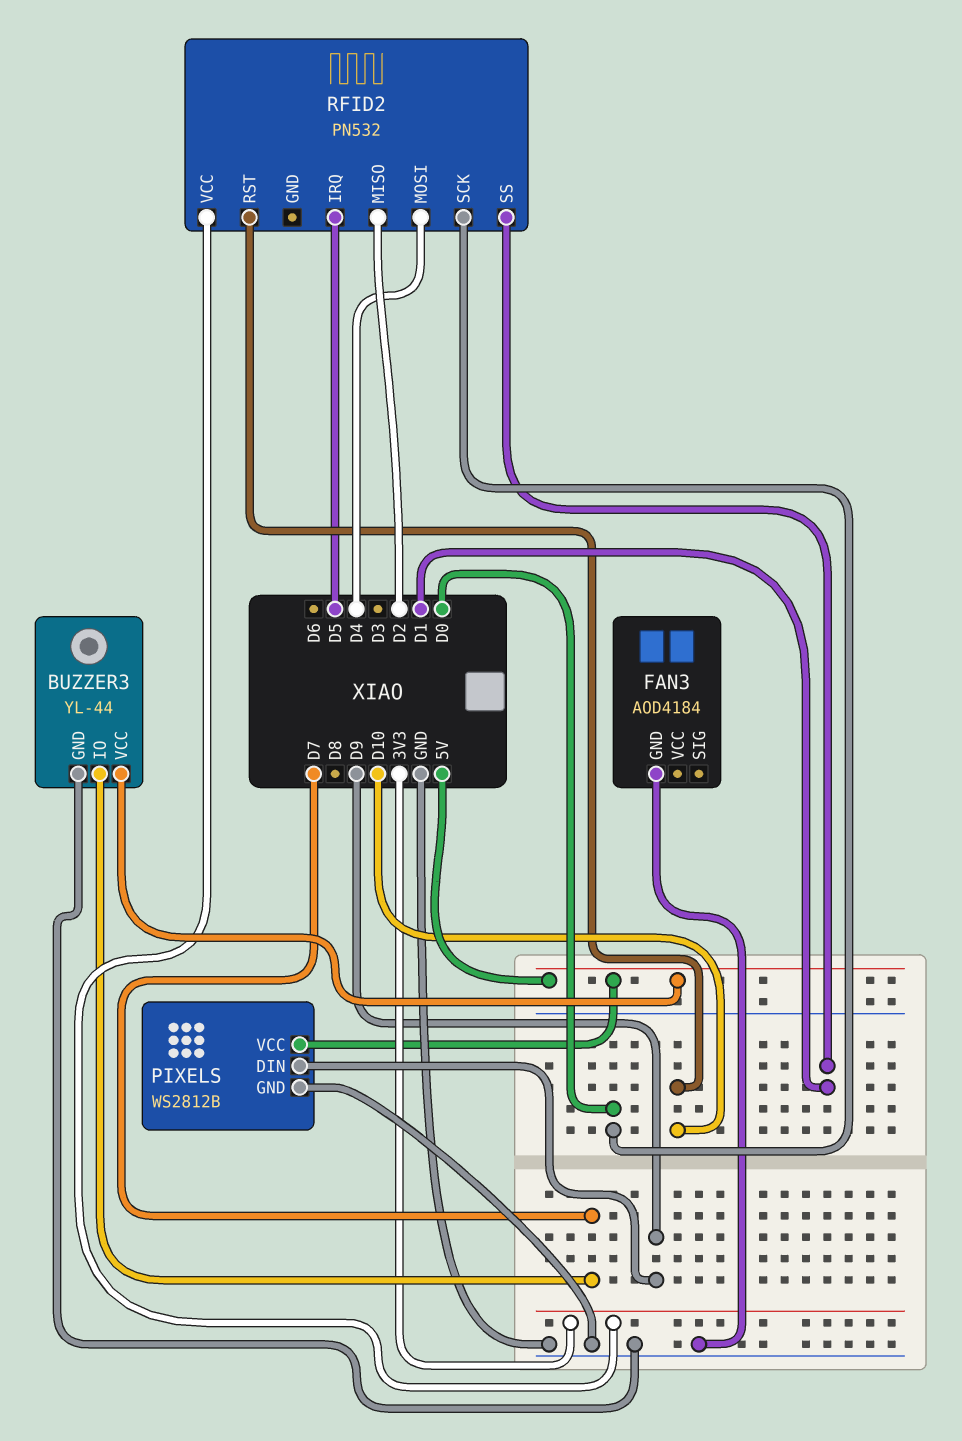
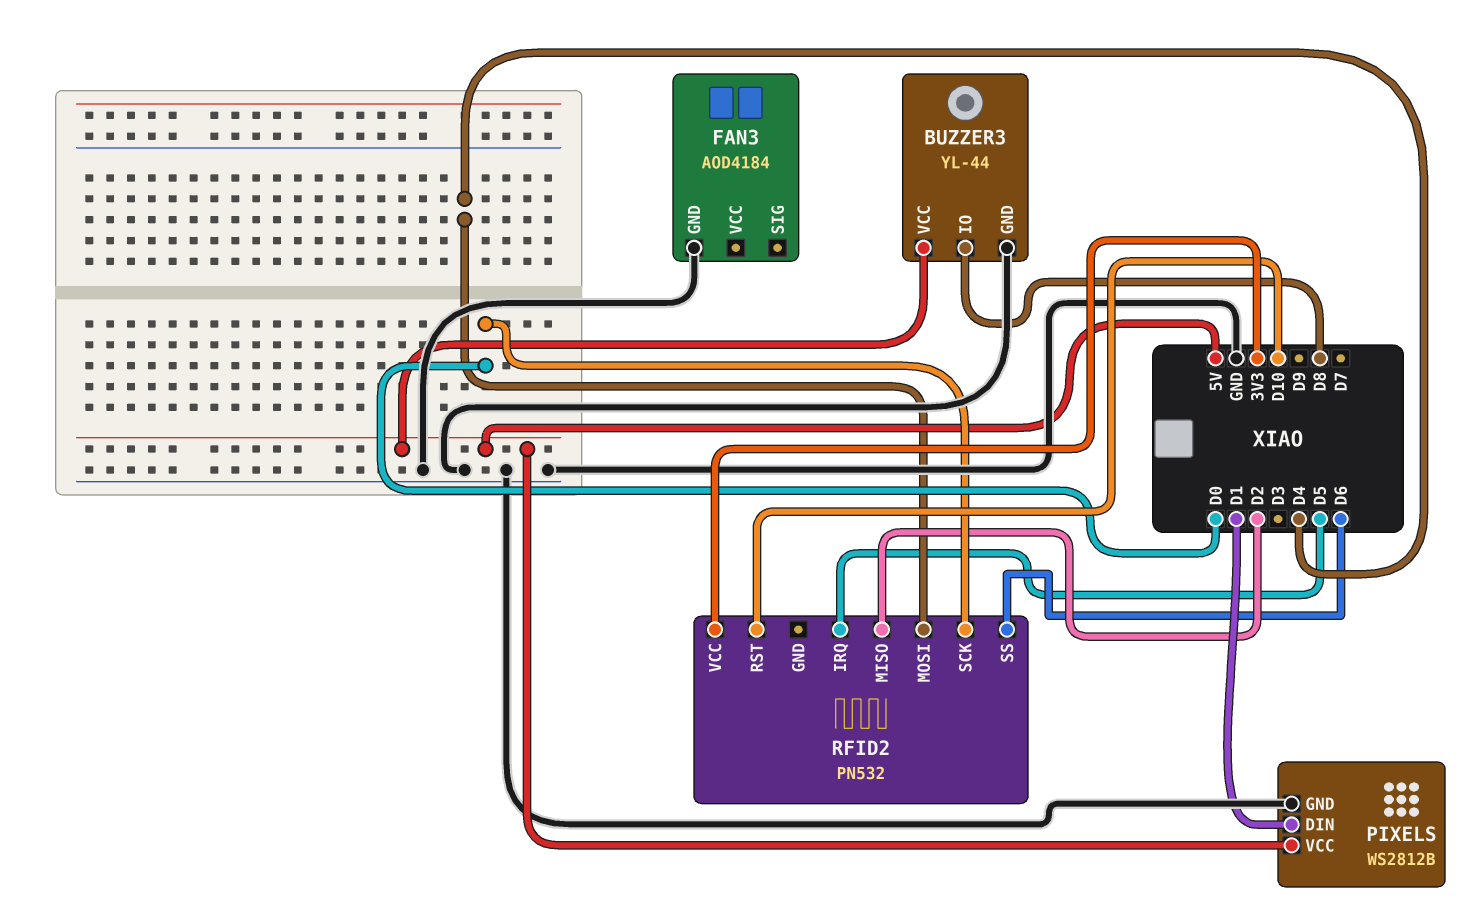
BUZZER3 pin IO: D7 -> D8
PIXELS pin DIN: D9 -> D1
RFID2 pin SS: D1 -> D6

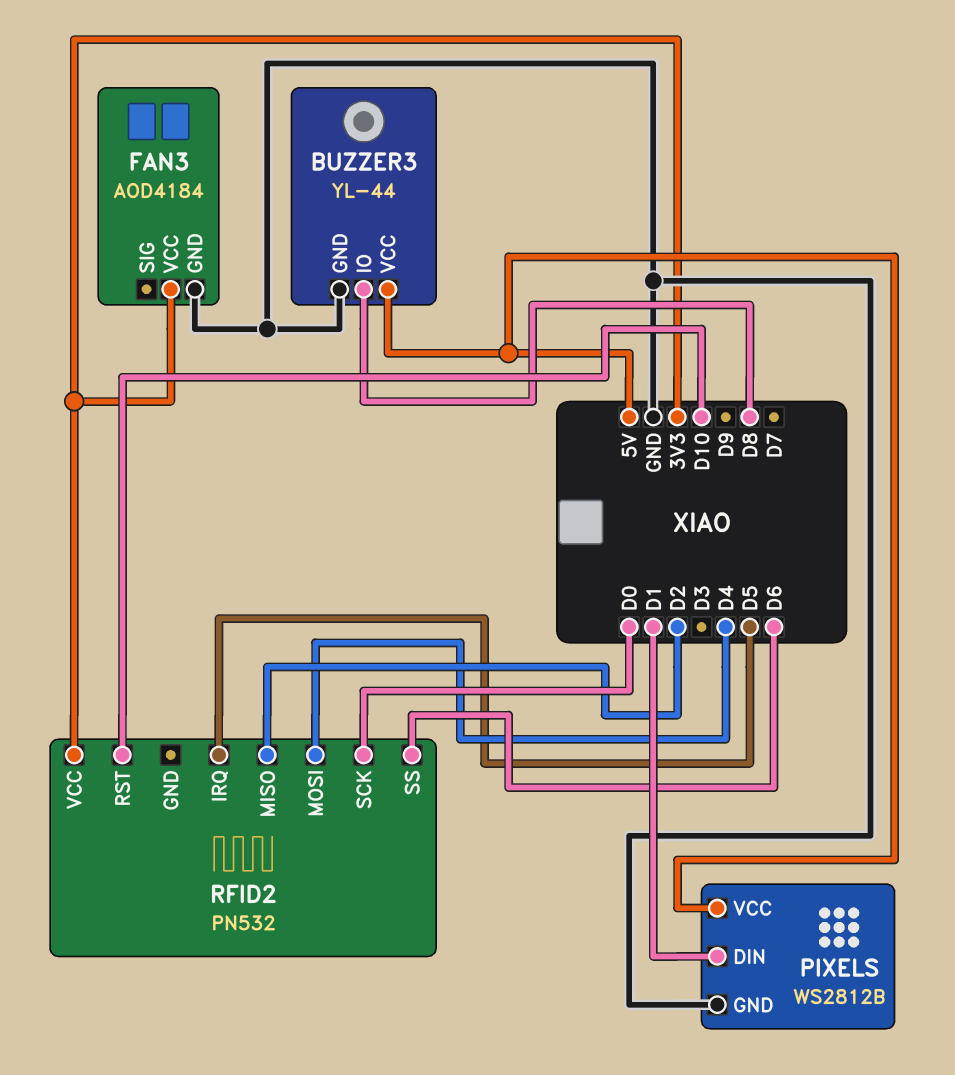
FAN3 pin VCC: none -> 3V3

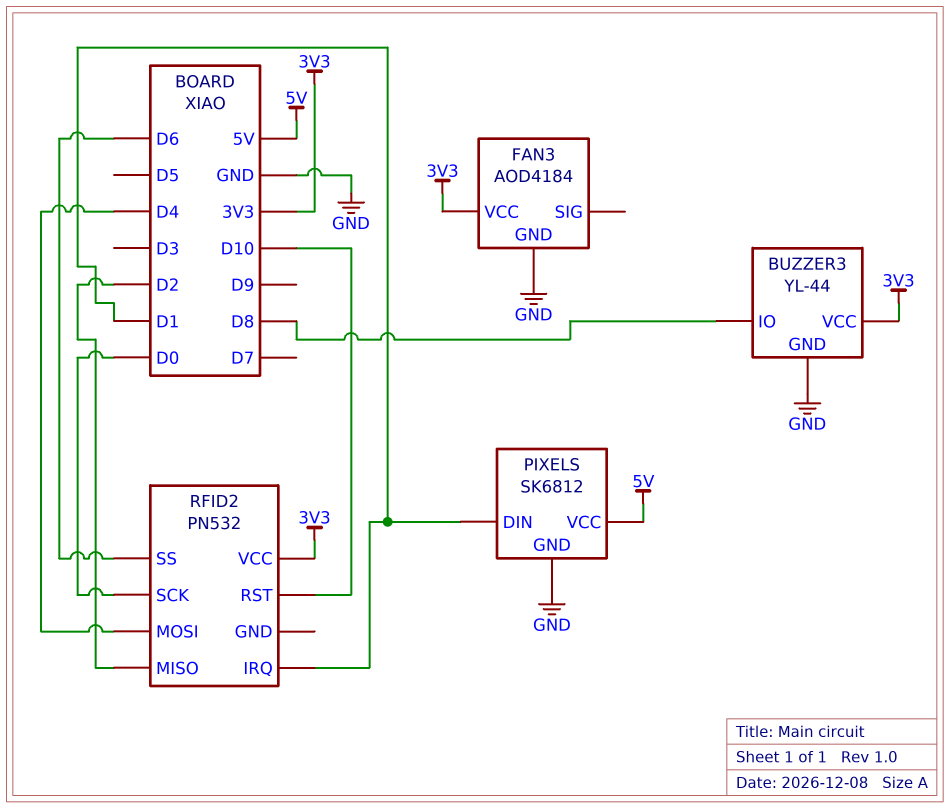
BUZZER3 pin VCC: 5V -> 3V3
PIXELS: WS2812B -> SK6812
RFID2 pin IRQ: D5 -> D1

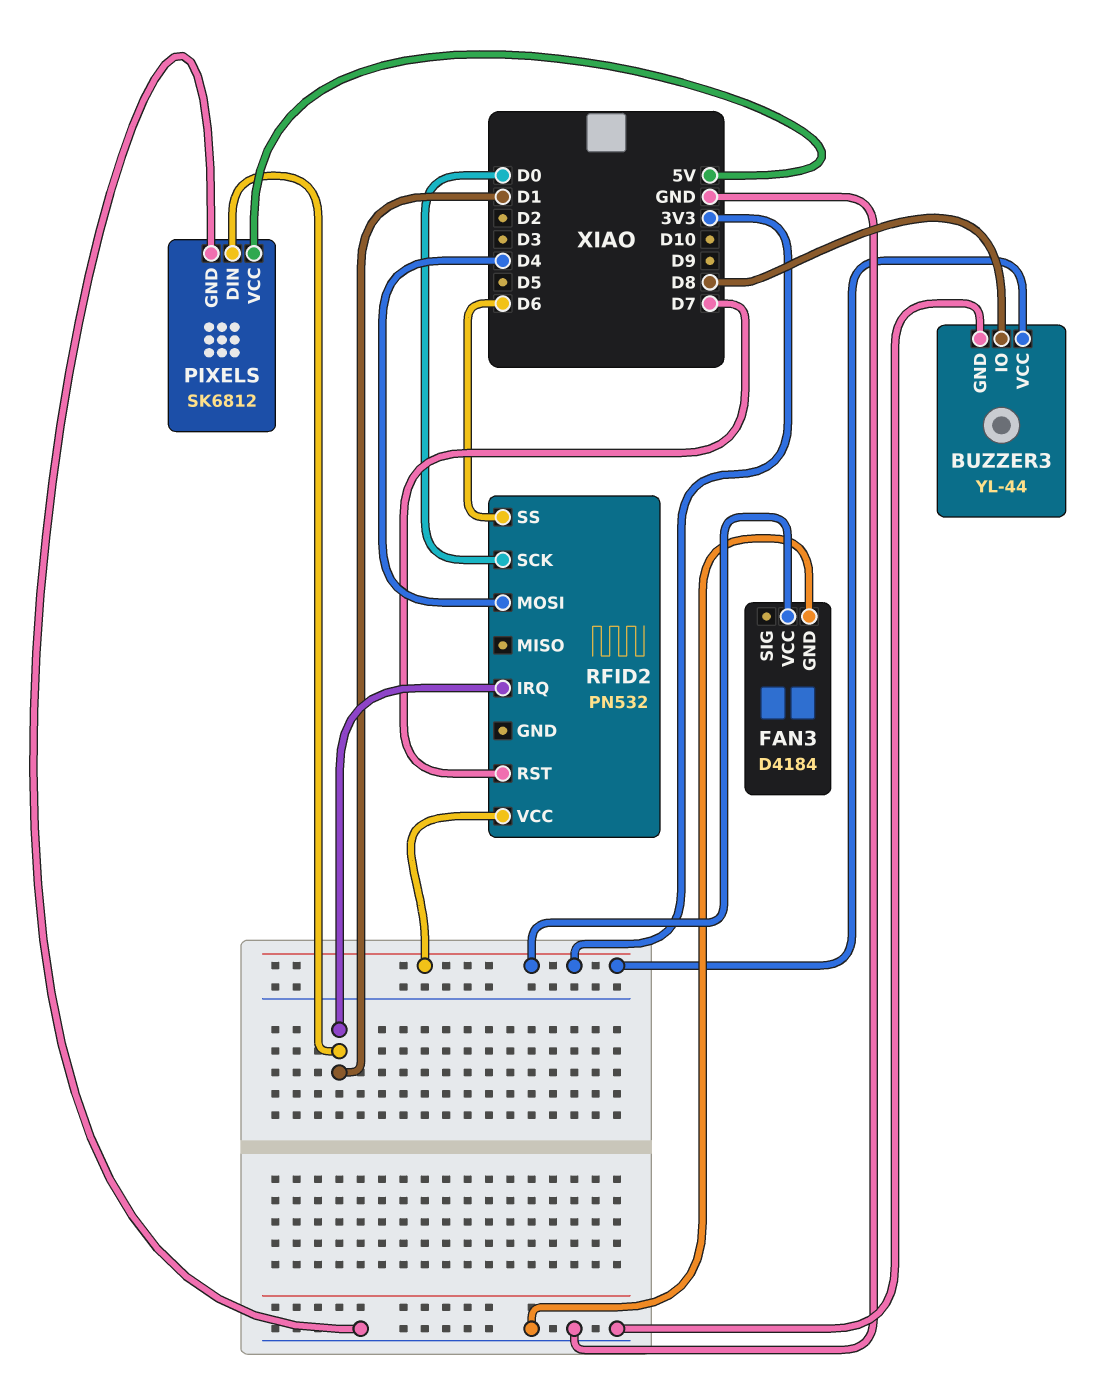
FAN3: AOD4184 -> D4184
RFID2 pin MISO: D2 -> none
RFID2 pin RST: D10 -> D7

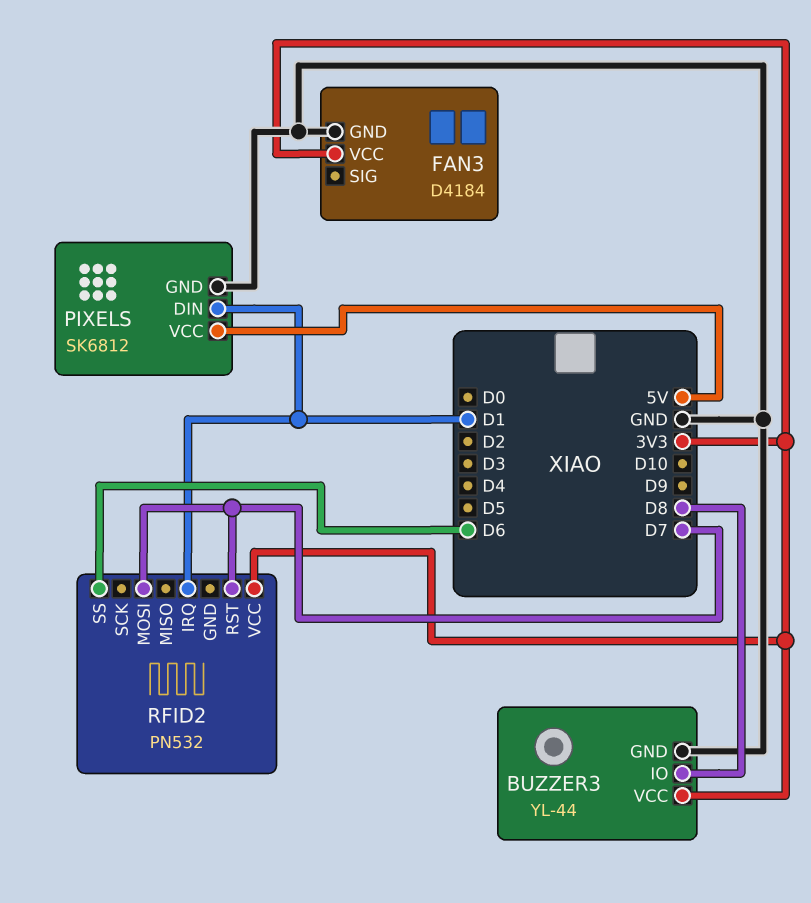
RFID2 pin MOSI: D4 -> D7
RFID2 pin SCK: D0 -> none

